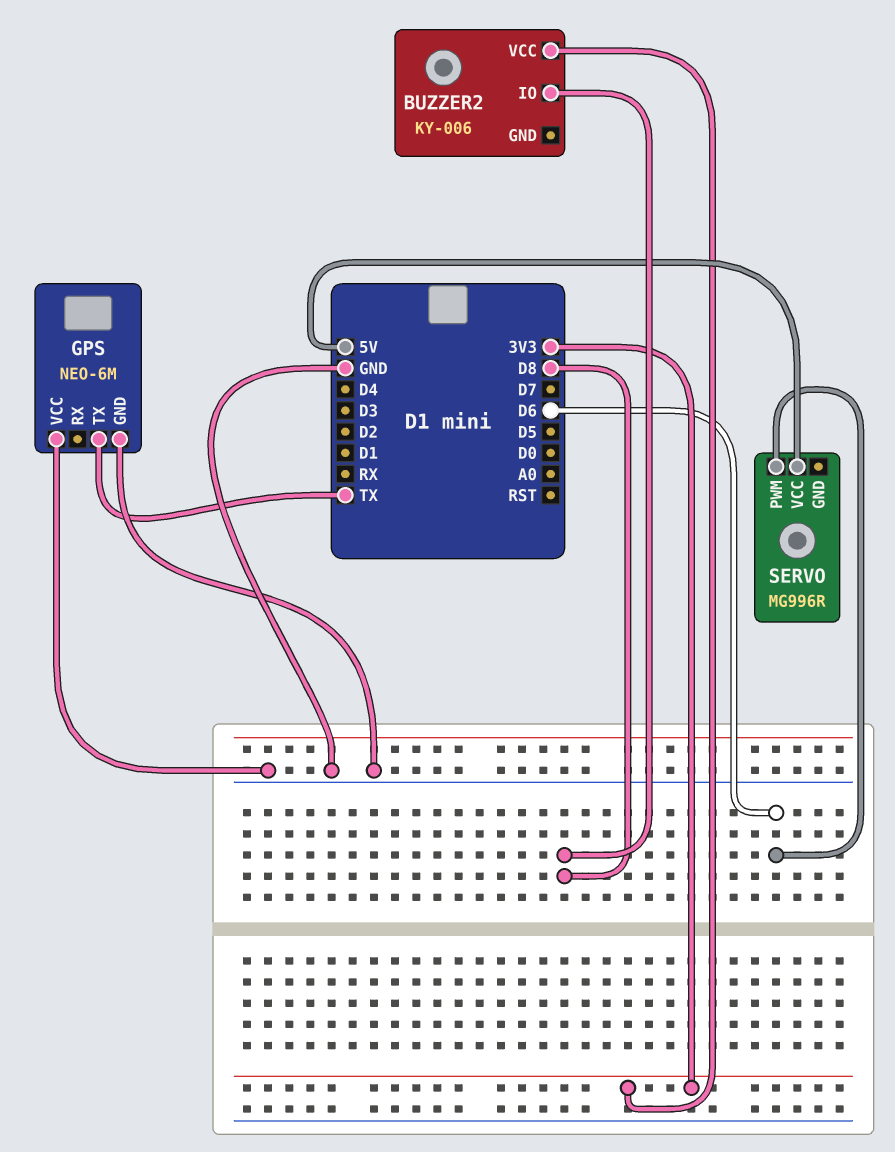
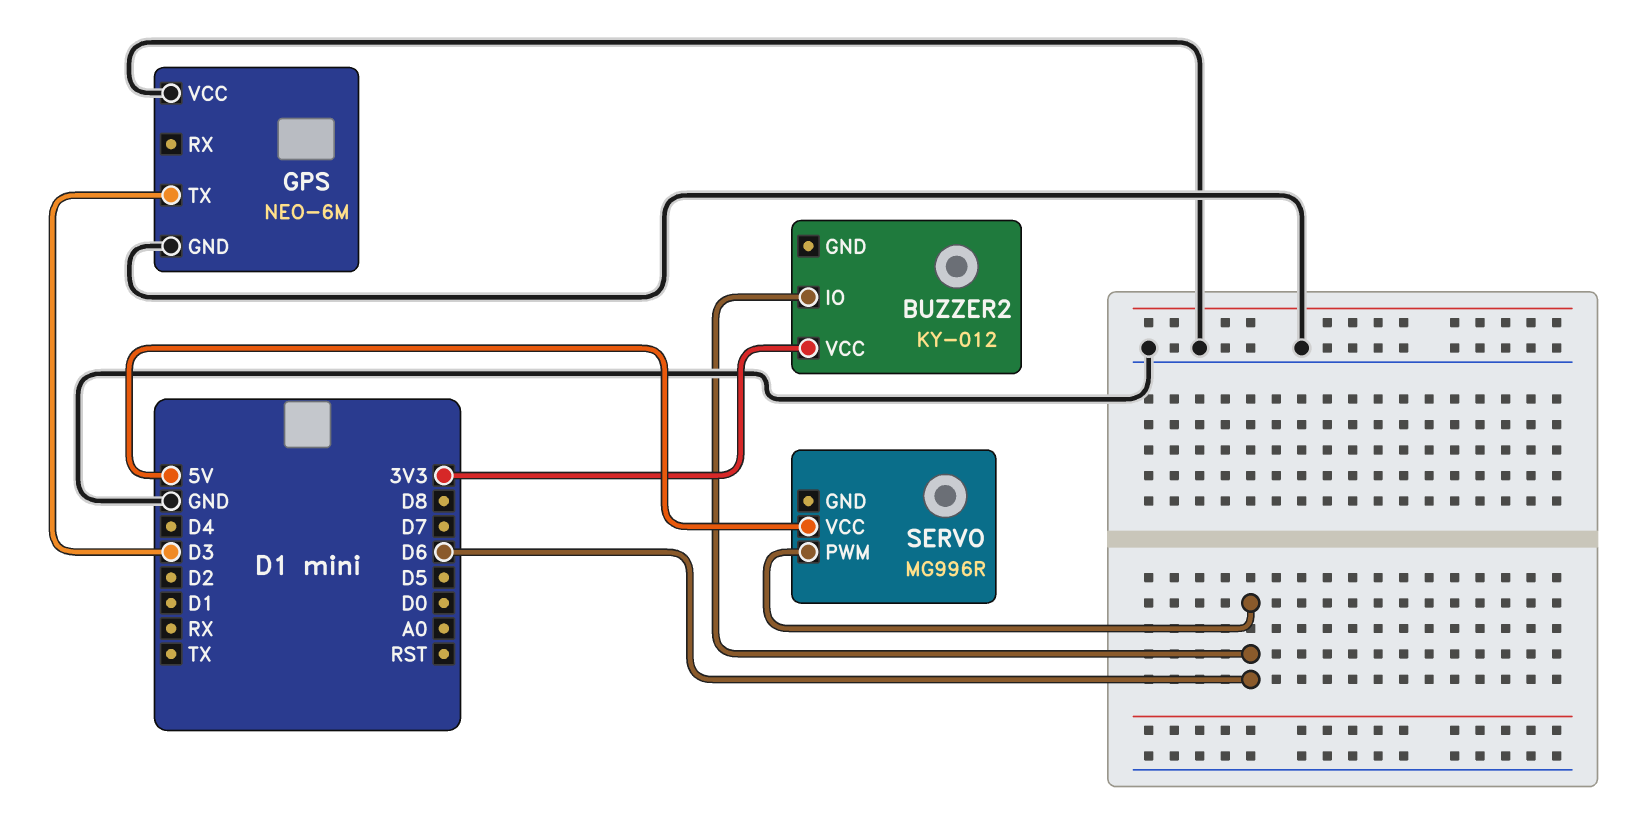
BUZZER2: KY-006 -> KY-012
BUZZER2 pin IO: D8 -> D6
GPS pin TX: TX -> D3

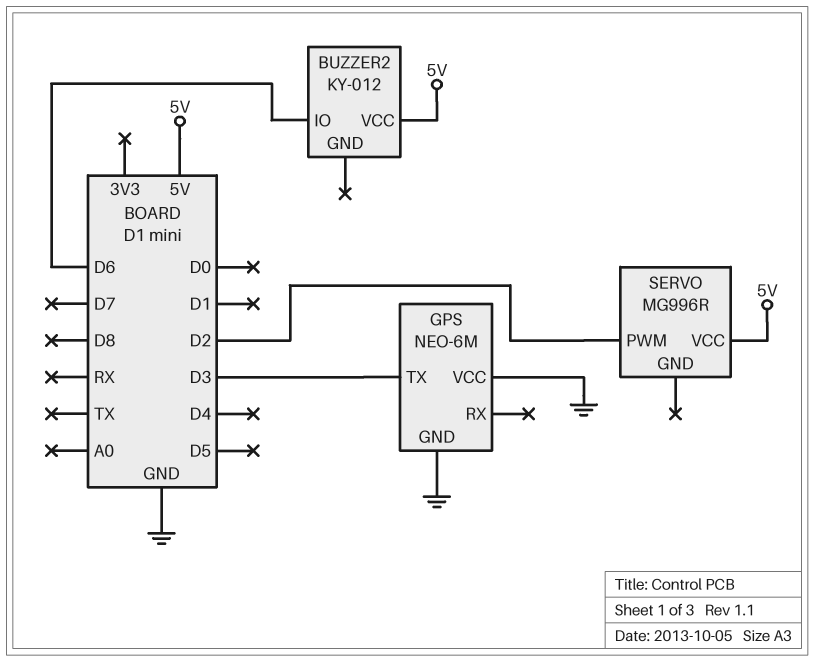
BUZZER2 pin VCC: 3V3 -> 5V
SERVO pin PWM: D6 -> D2

